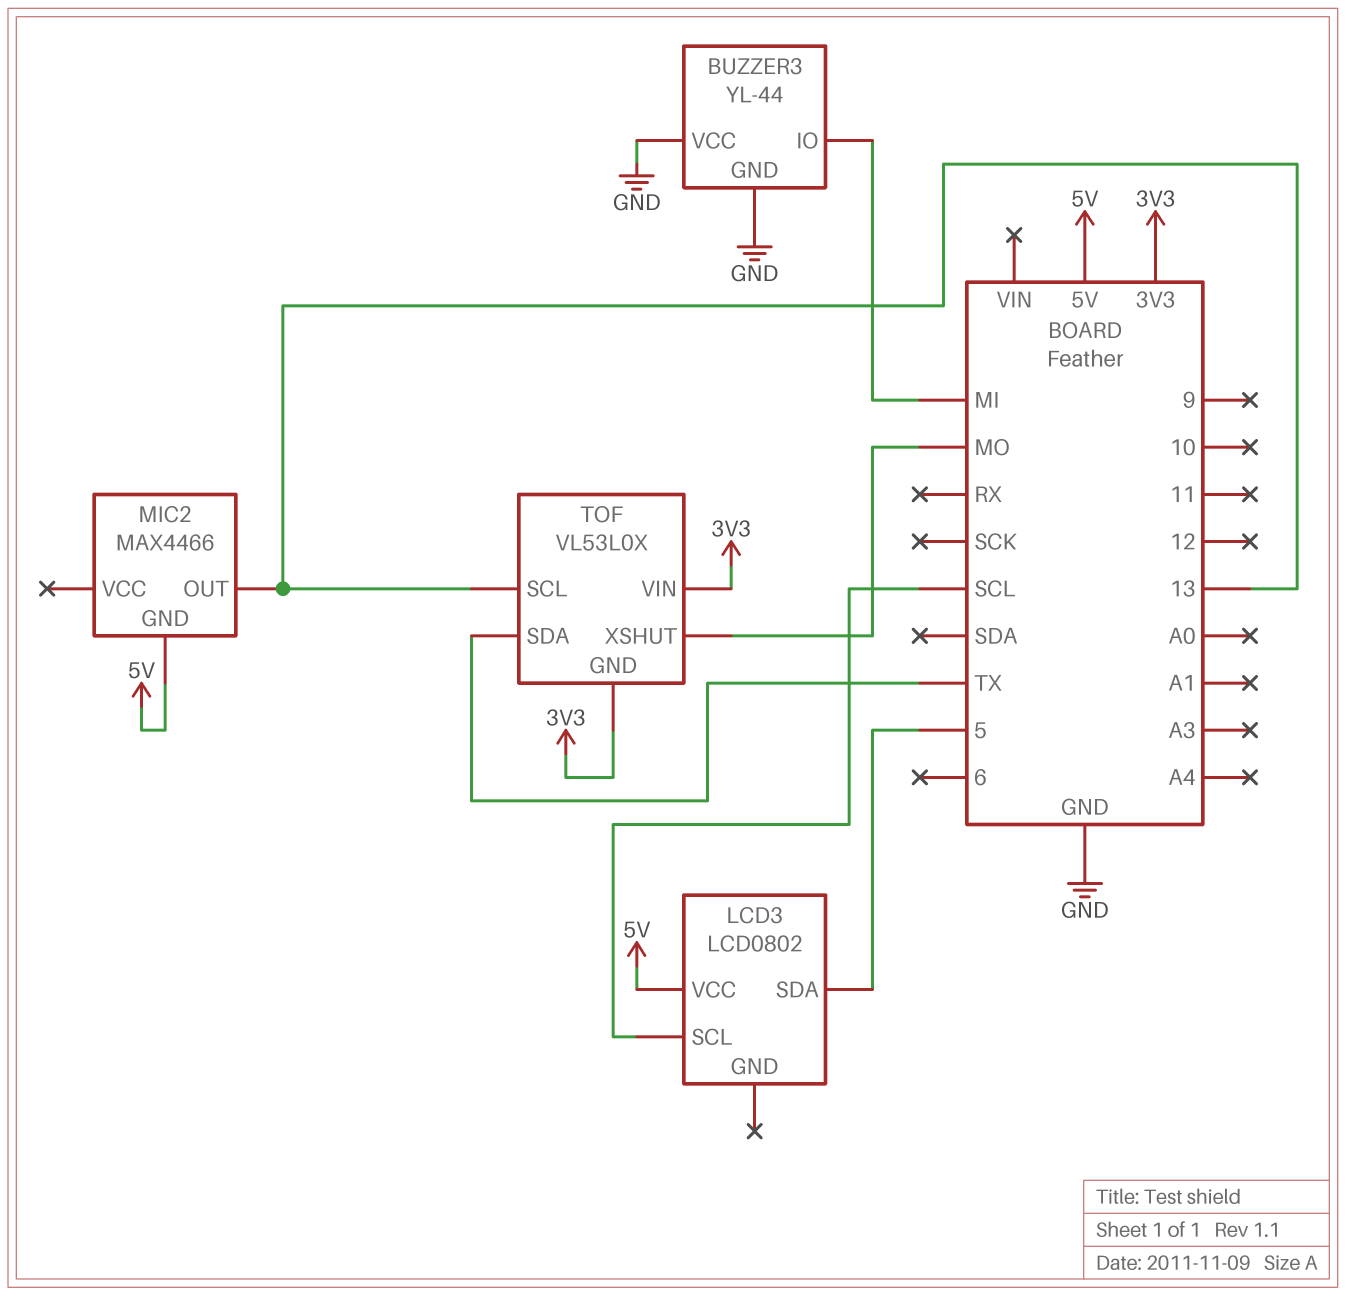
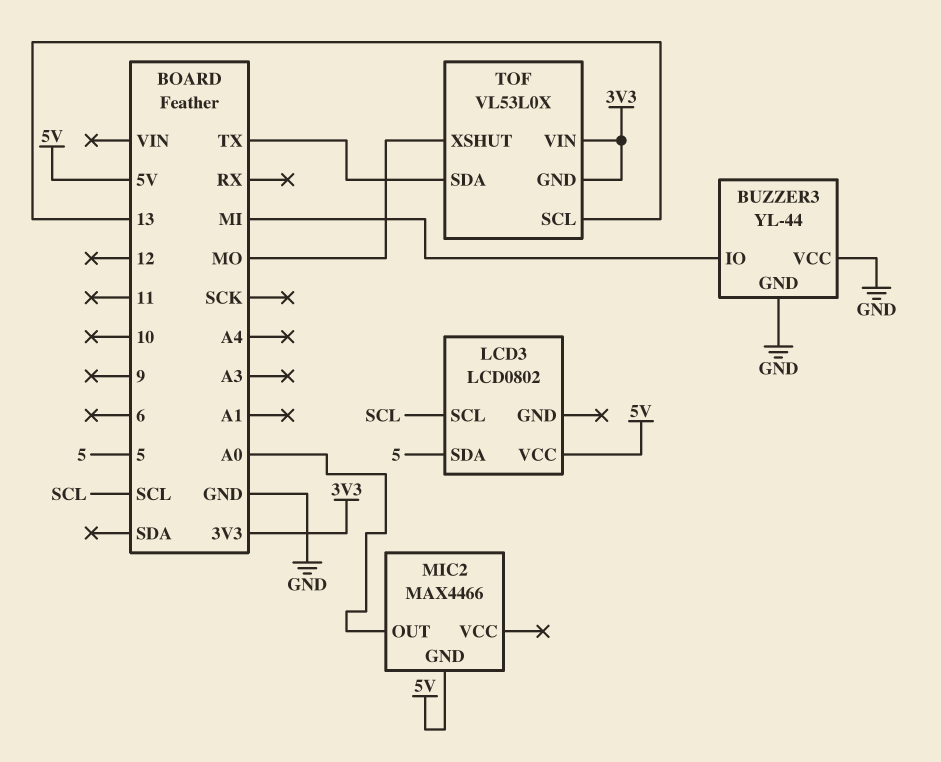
MIC2 pin OUT: 13 -> A0

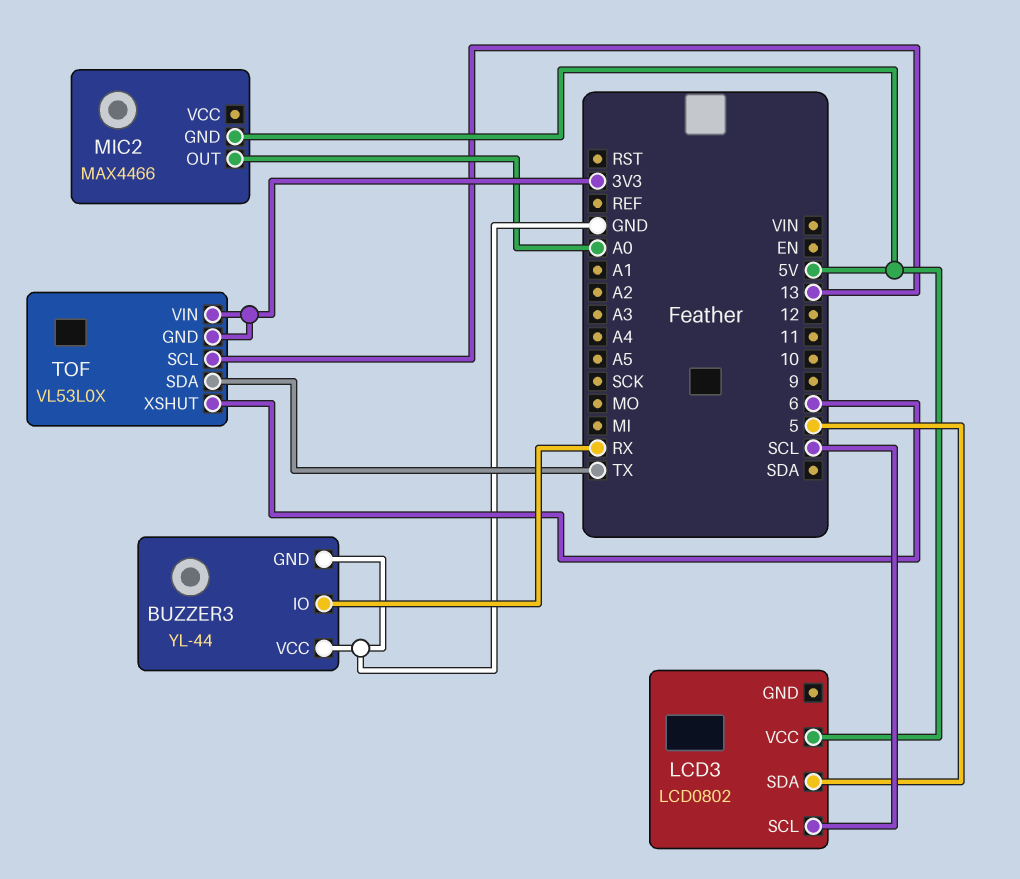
BUZZER3 pin IO: MI -> RX
TOF pin XSHUT: MO -> 6

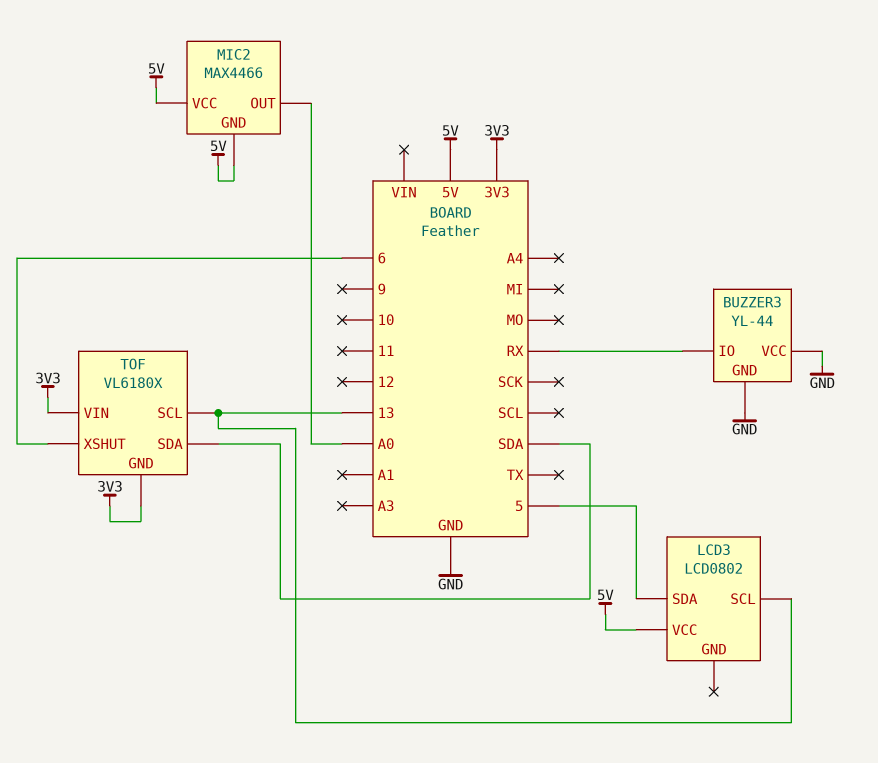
LCD3 pin SCL: SCL -> 13
MIC2 pin VCC: none -> 5V
TOF: VL53L0X -> VL6180X
TOF pin SDA: TX -> SDA

